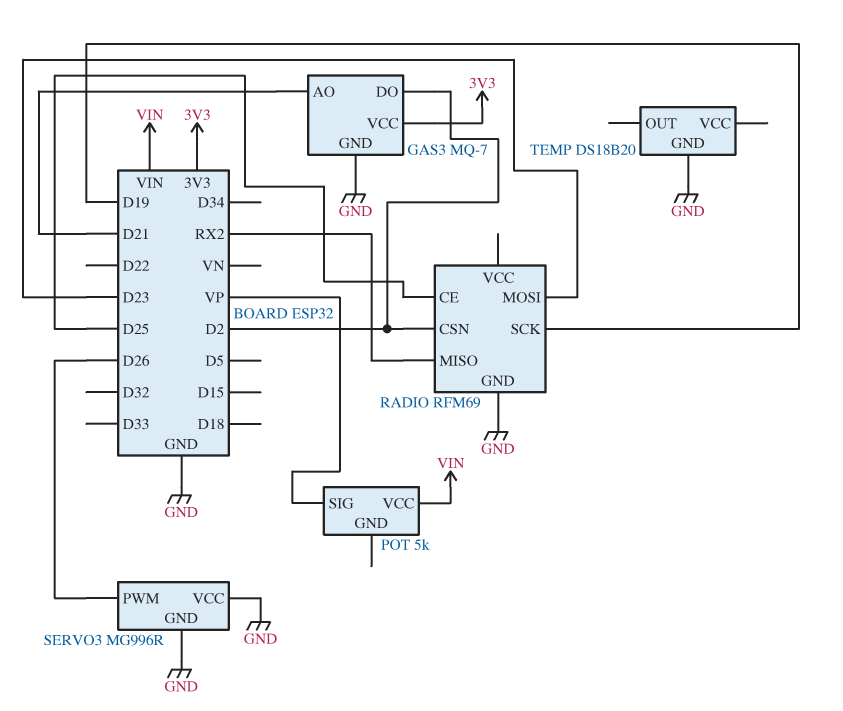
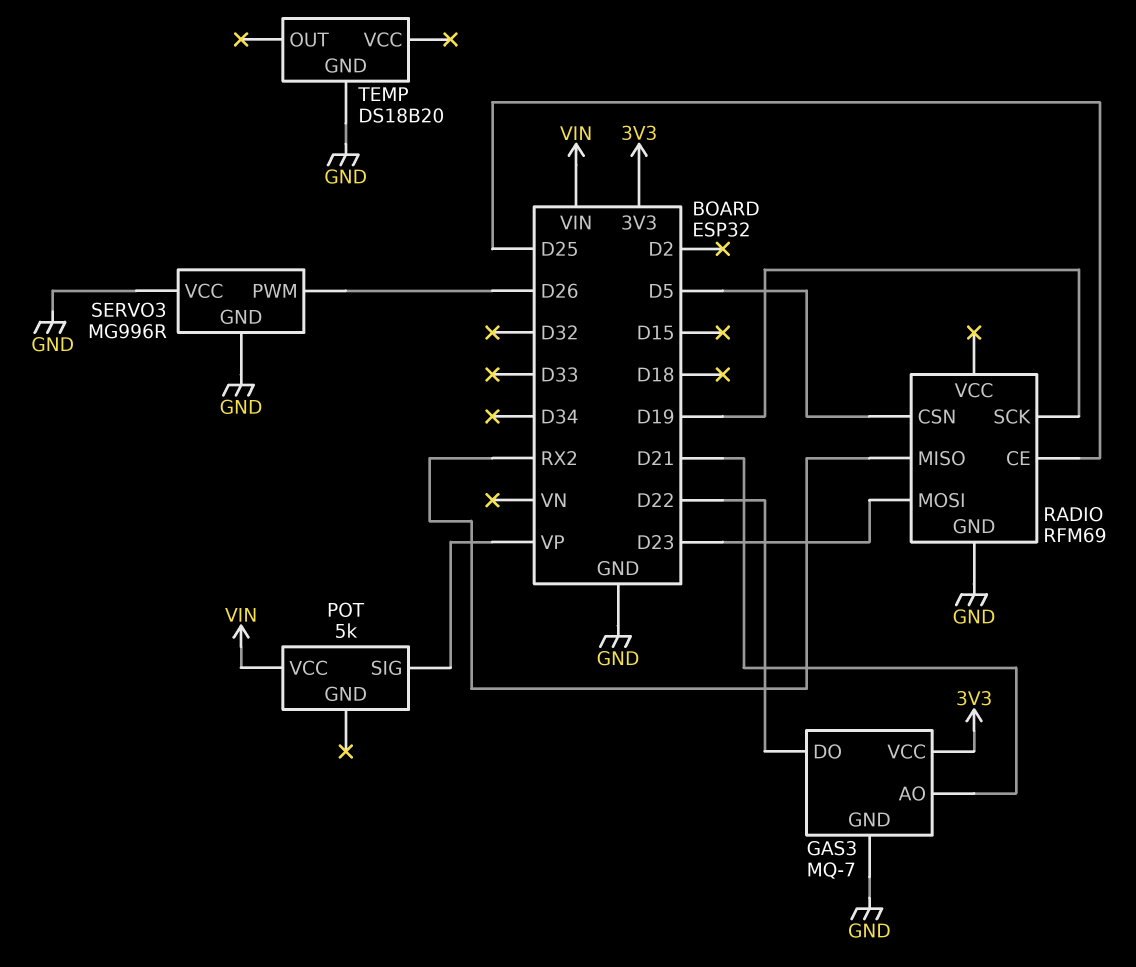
GAS3 pin DO: D2 -> D22
RADIO pin CSN: D2 -> D5

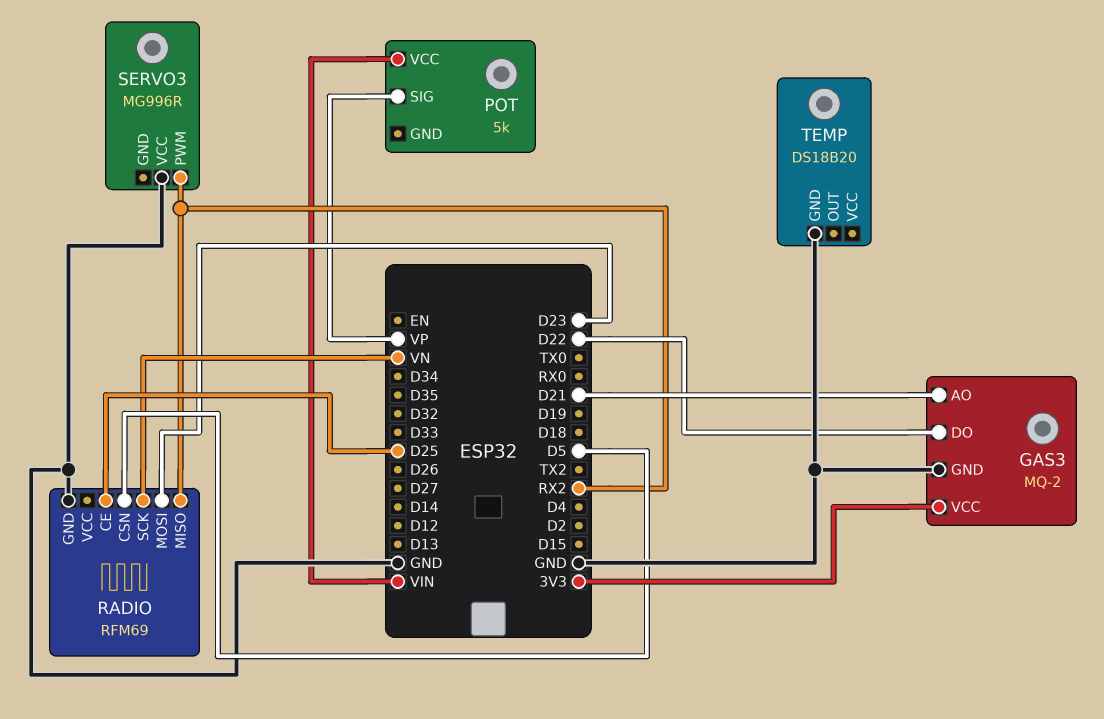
GAS3: MQ-7 -> MQ-2
RADIO pin SCK: D19 -> VN
SERVO3 pin GND: GND -> none
SERVO3 pin PWM: D26 -> RX2

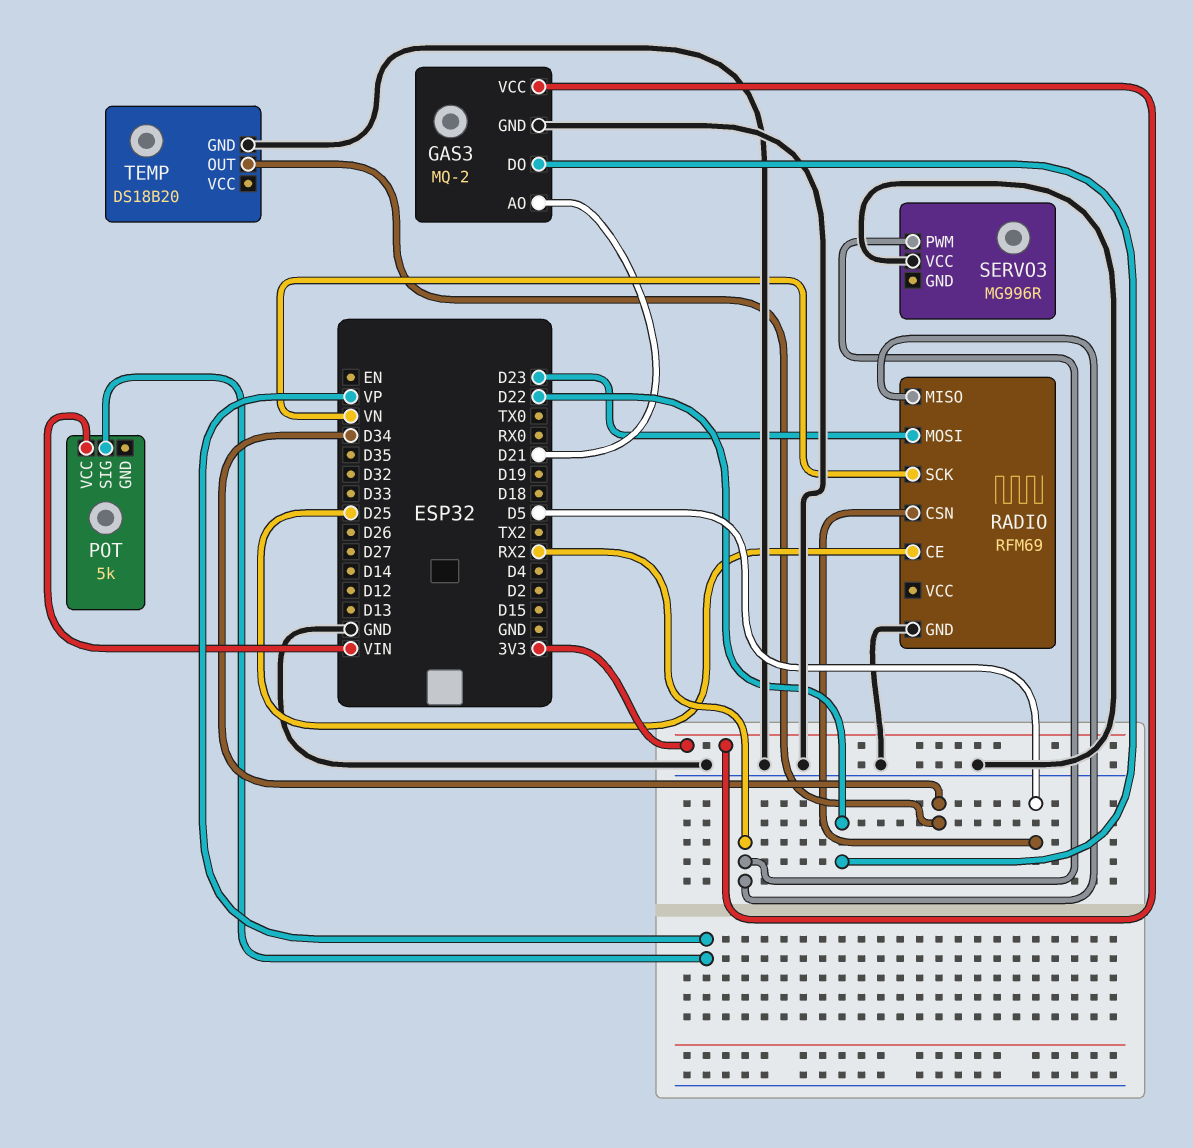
TEMP pin OUT: none -> D34

